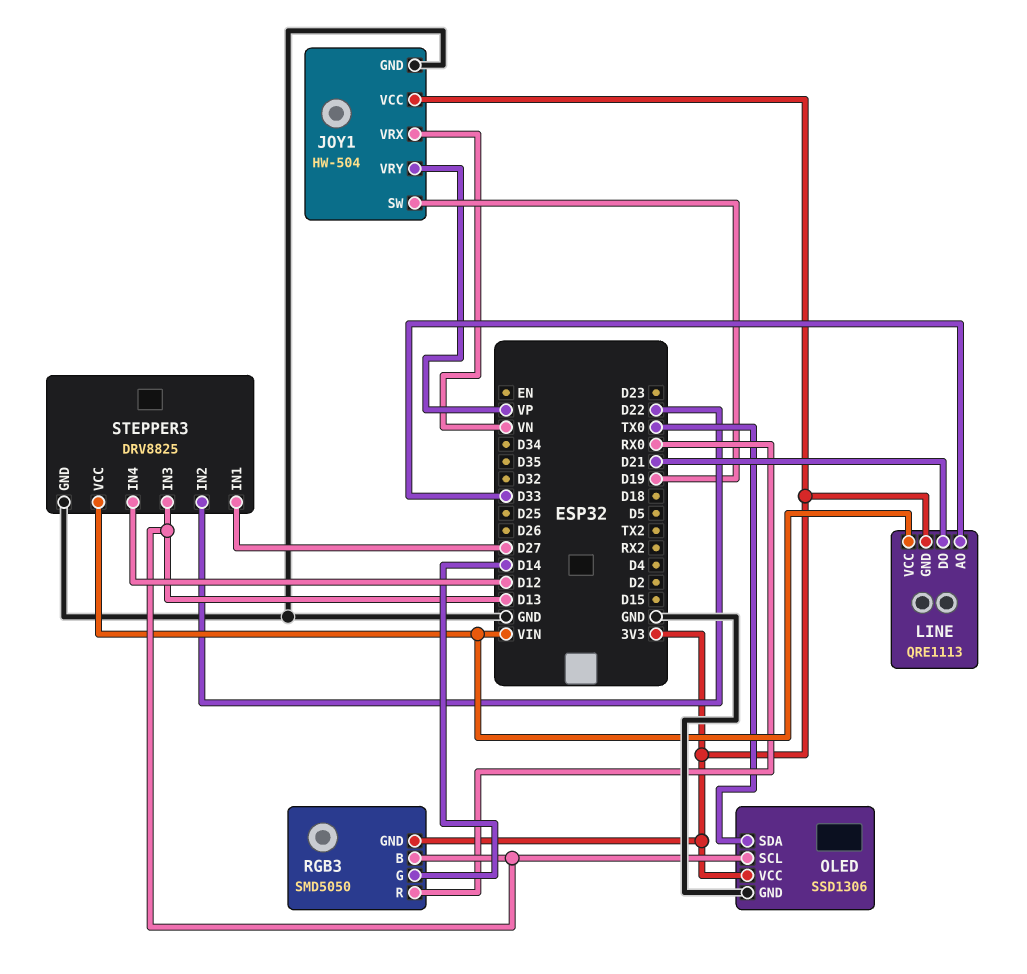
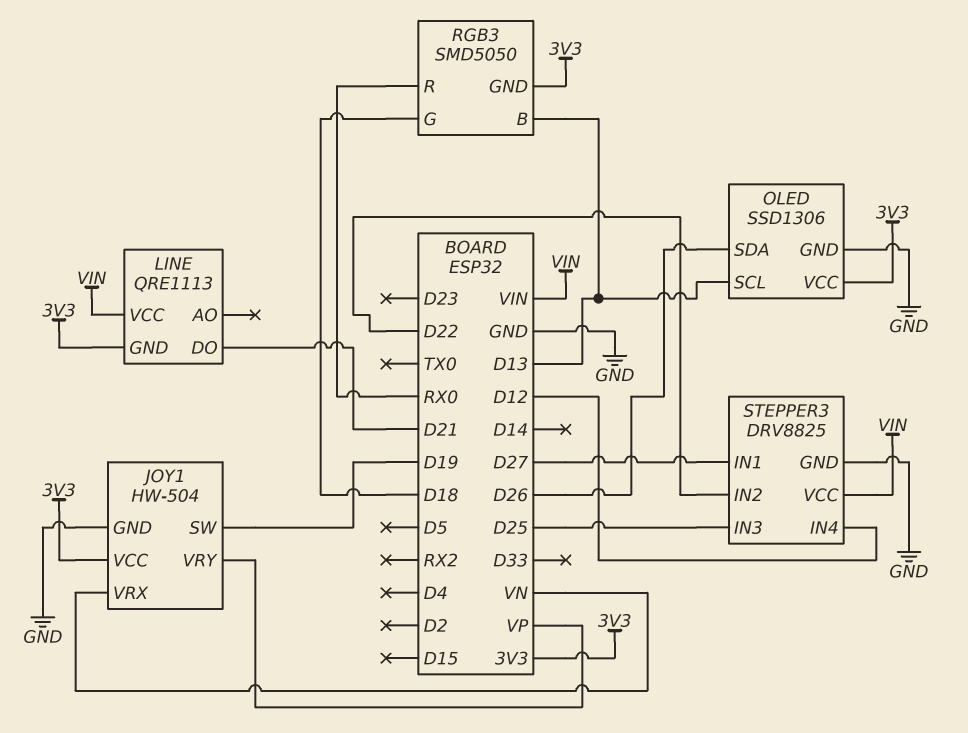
LINE pin AO: D33 -> none
OLED pin SDA: TX0 -> D26
RGB3 pin G: D14 -> D18
STEPPER3 pin IN3: D13 -> D25

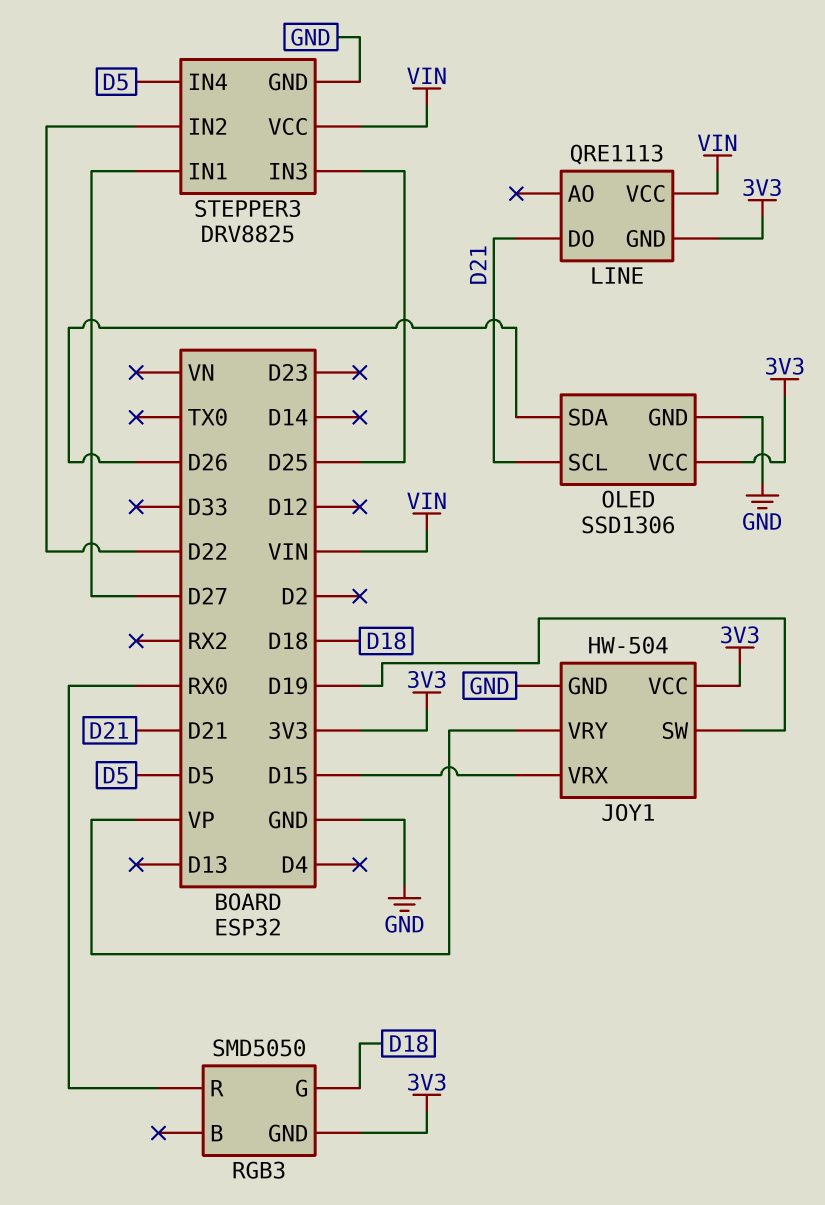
JOY1 pin VRX: VN -> D15
OLED pin SCL: D13 -> D21
RGB3 pin B: D13 -> none
STEPPER3 pin IN4: D12 -> D5

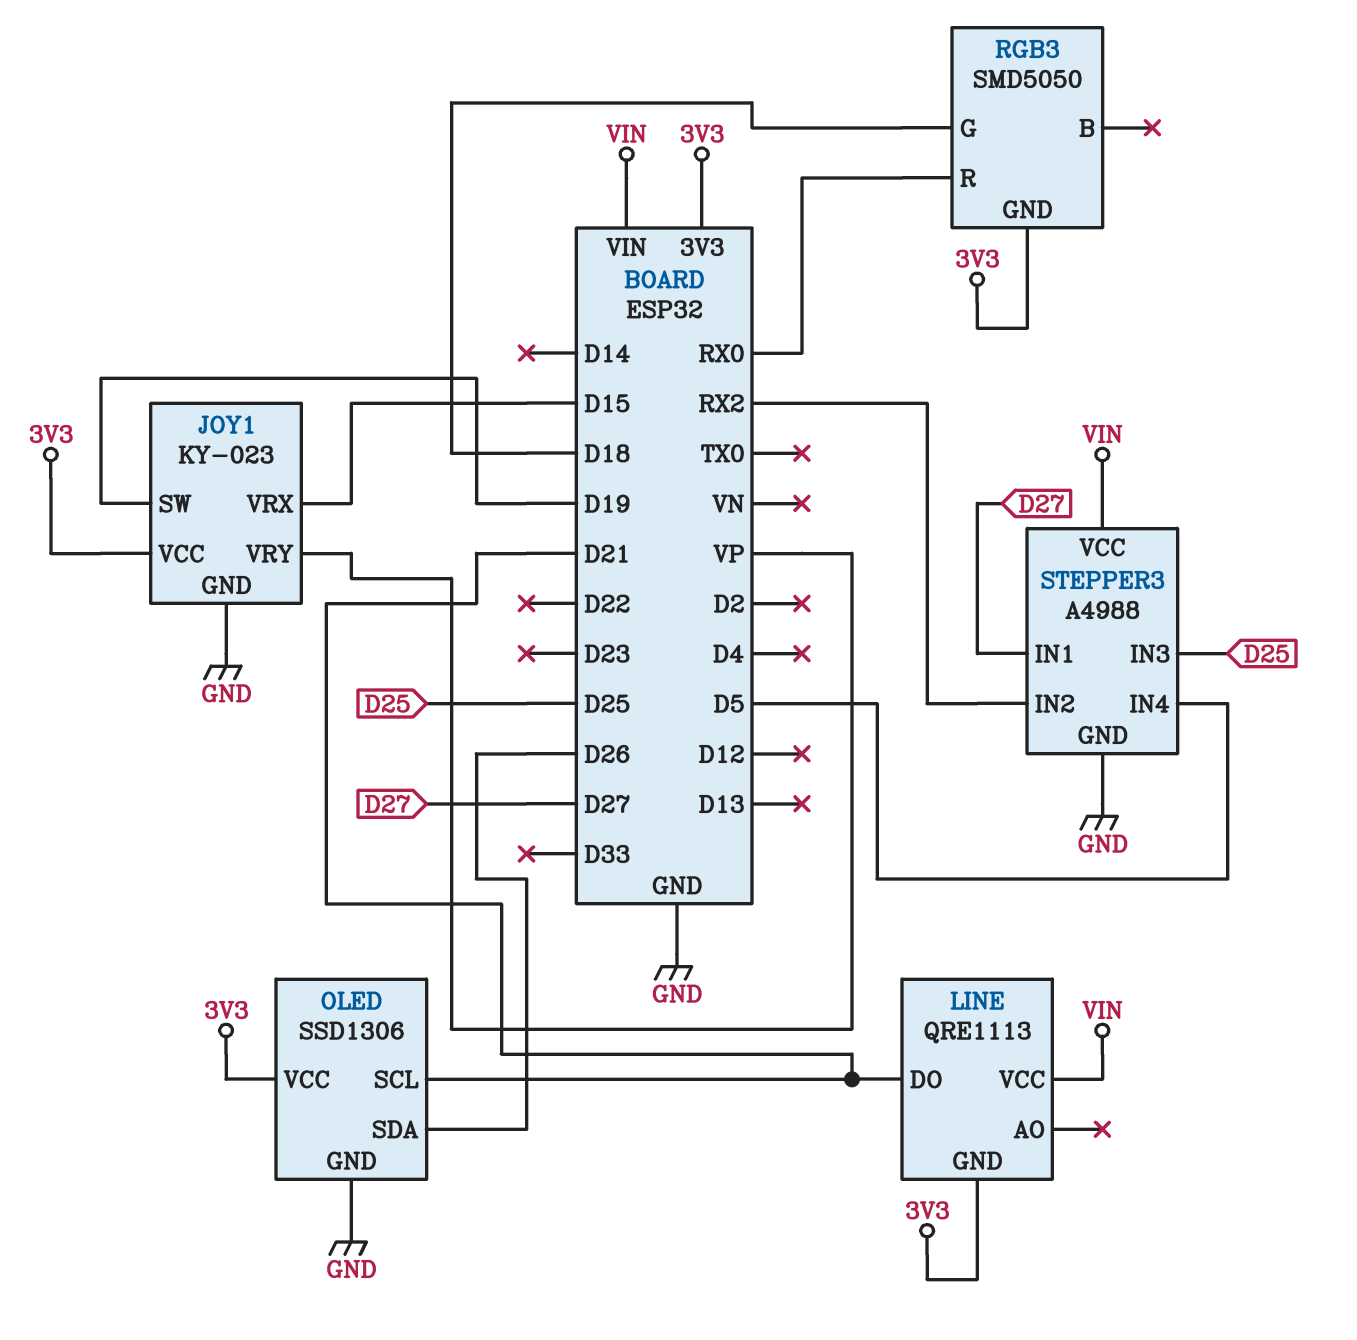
JOY1: HW-504 -> KY-023
STEPPER3: DRV8825 -> A4988
STEPPER3 pin IN2: D22 -> RX2

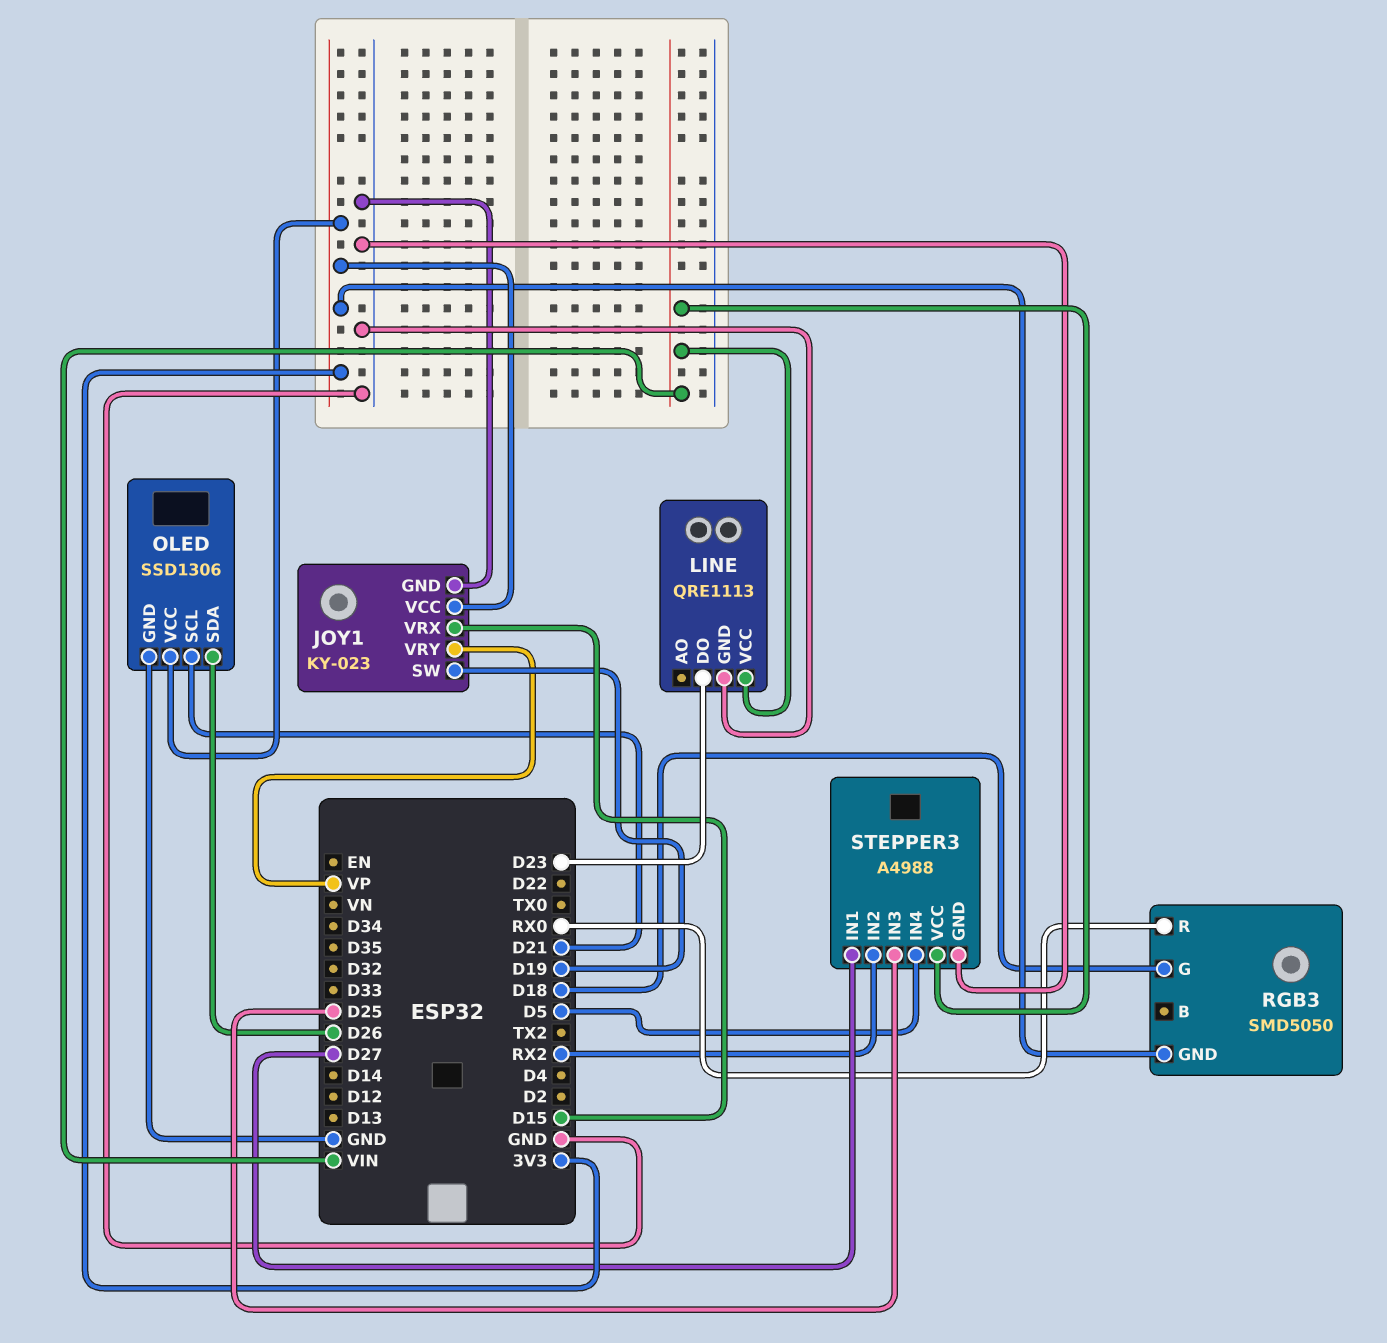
LINE pin DO: D21 -> D23
LINE pin GND: 3V3 -> GND

